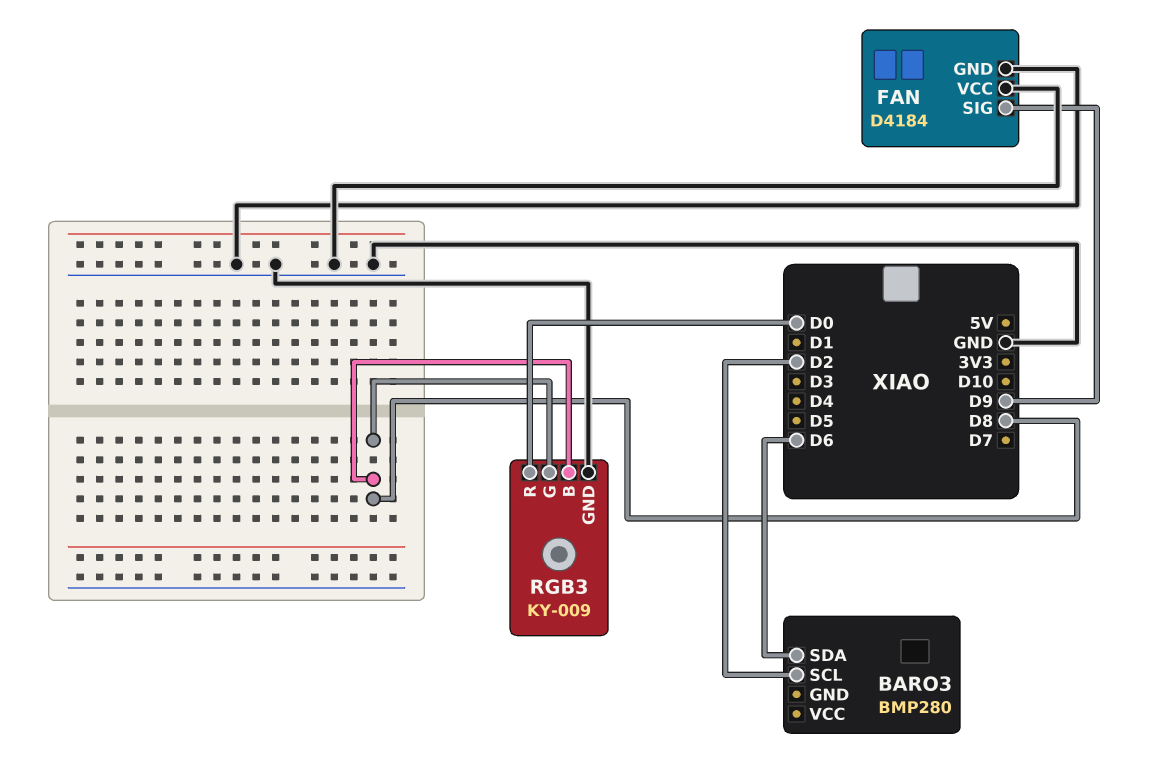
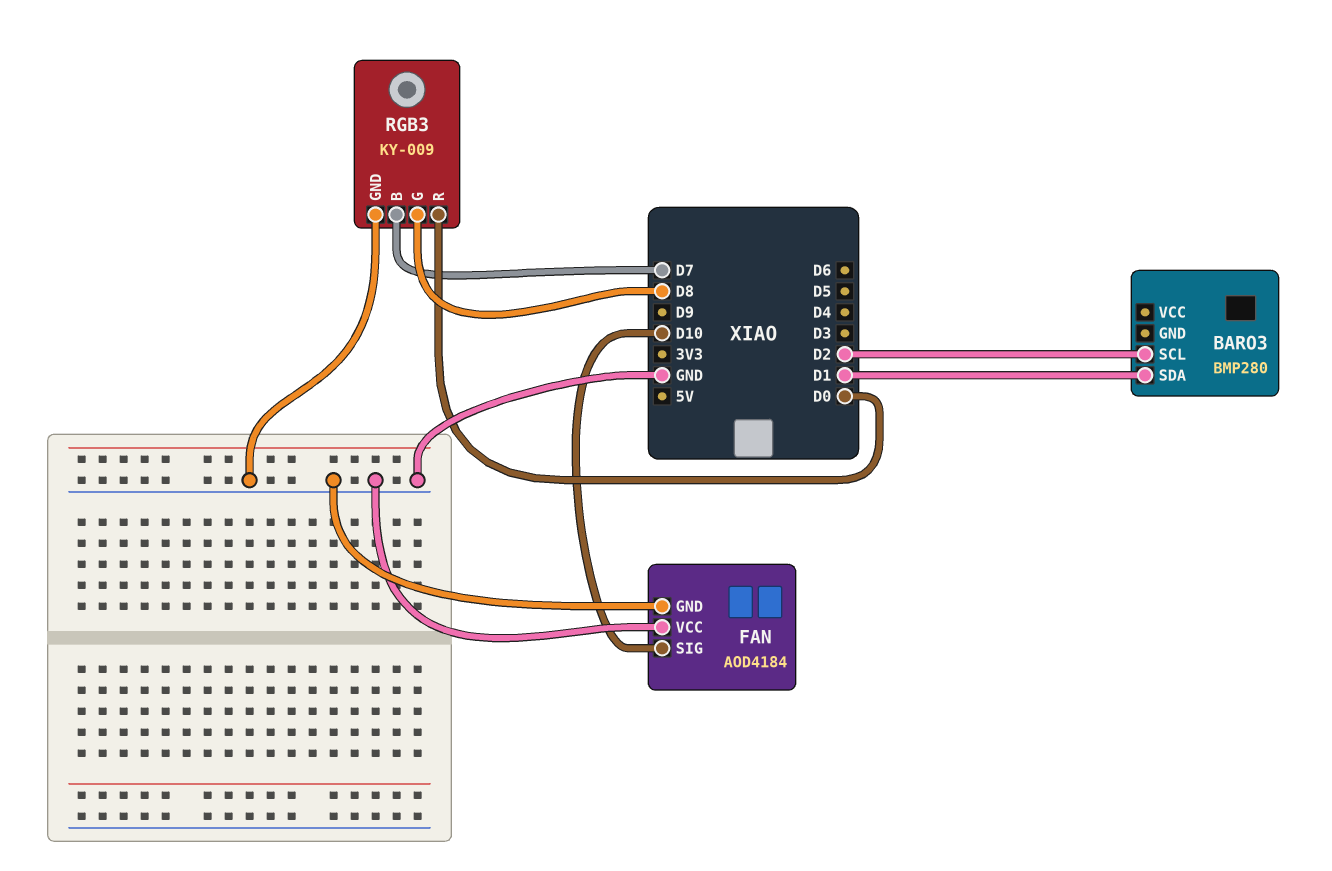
BARO3 pin SDA: D6 -> D1
FAN: D4184 -> AOD4184
FAN pin SIG: D9 -> D10
RGB3 pin B: D8 -> D7

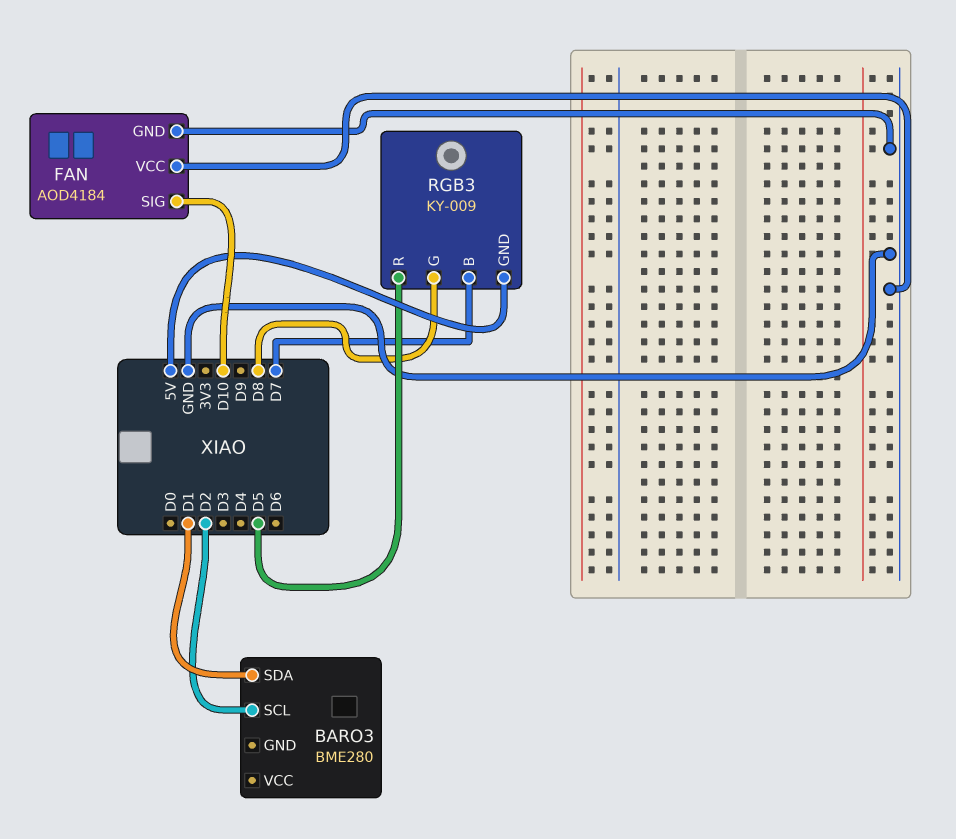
BARO3: BMP280 -> BME280
RGB3 pin GND: GND -> 5V
RGB3 pin R: D0 -> D5

